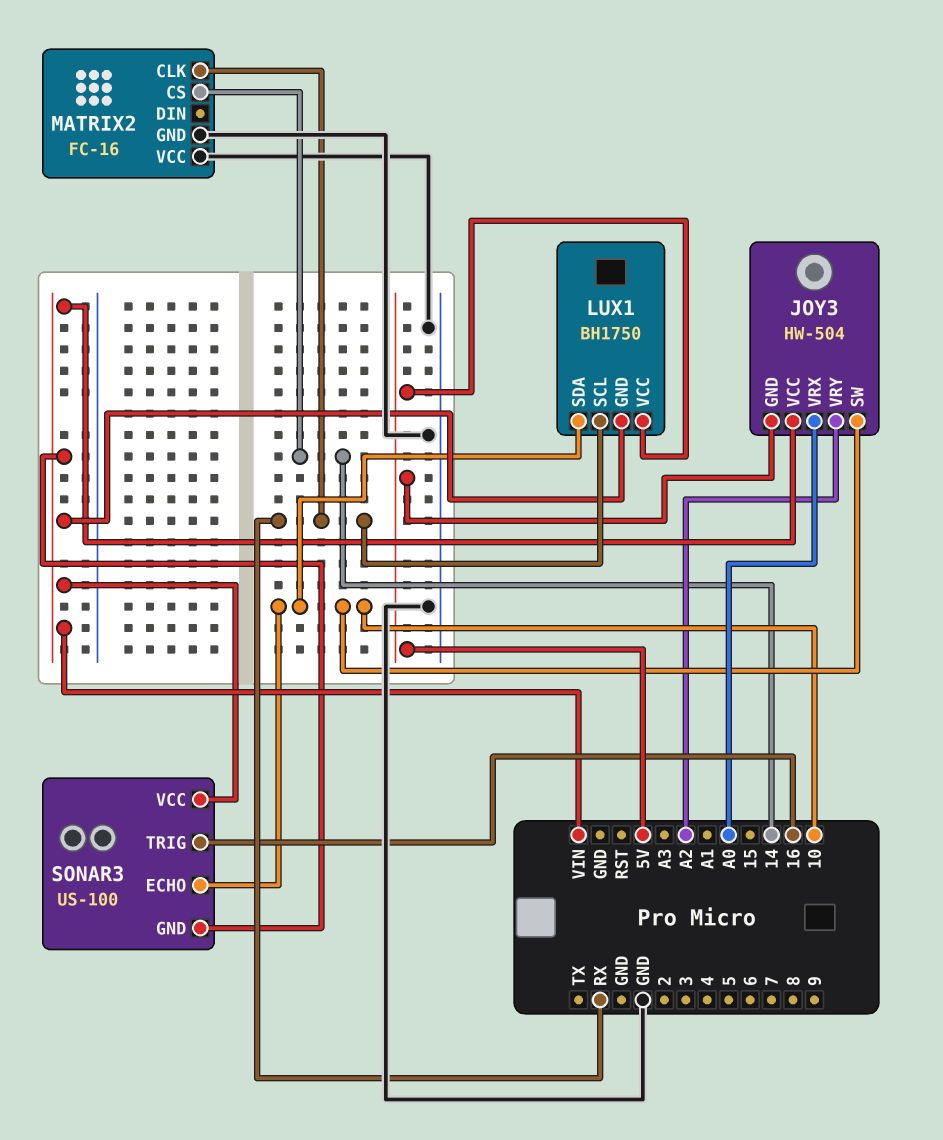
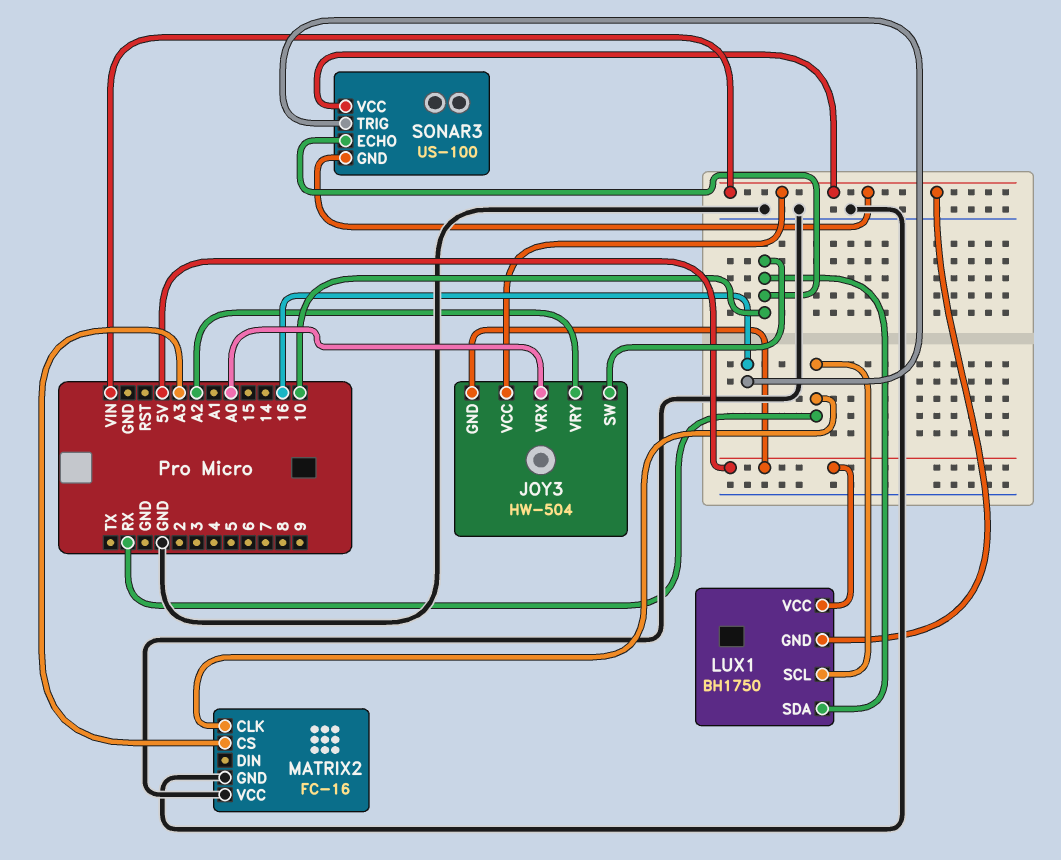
MATRIX2 pin CS: 14 -> A3

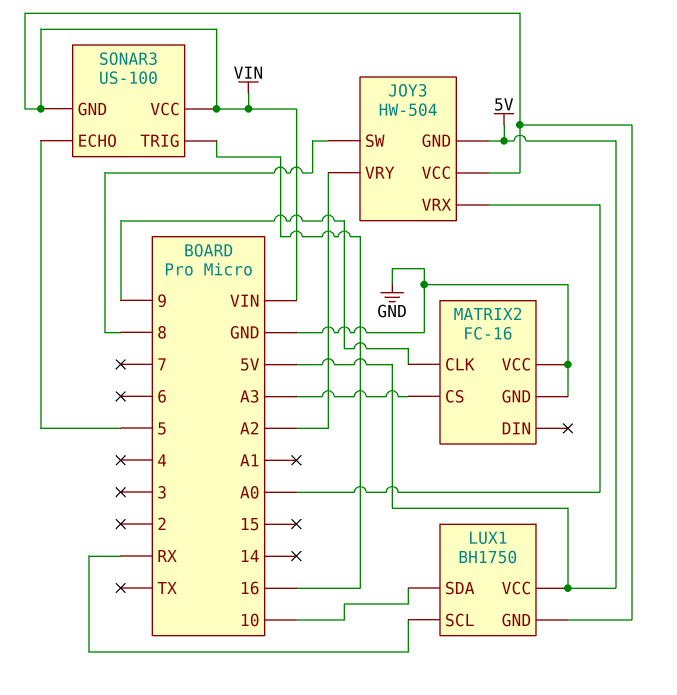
JOY3 pin SW: 10 -> 8
MATRIX2 pin CLK: RX -> 9
SONAR3 pin ECHO: 10 -> 5

